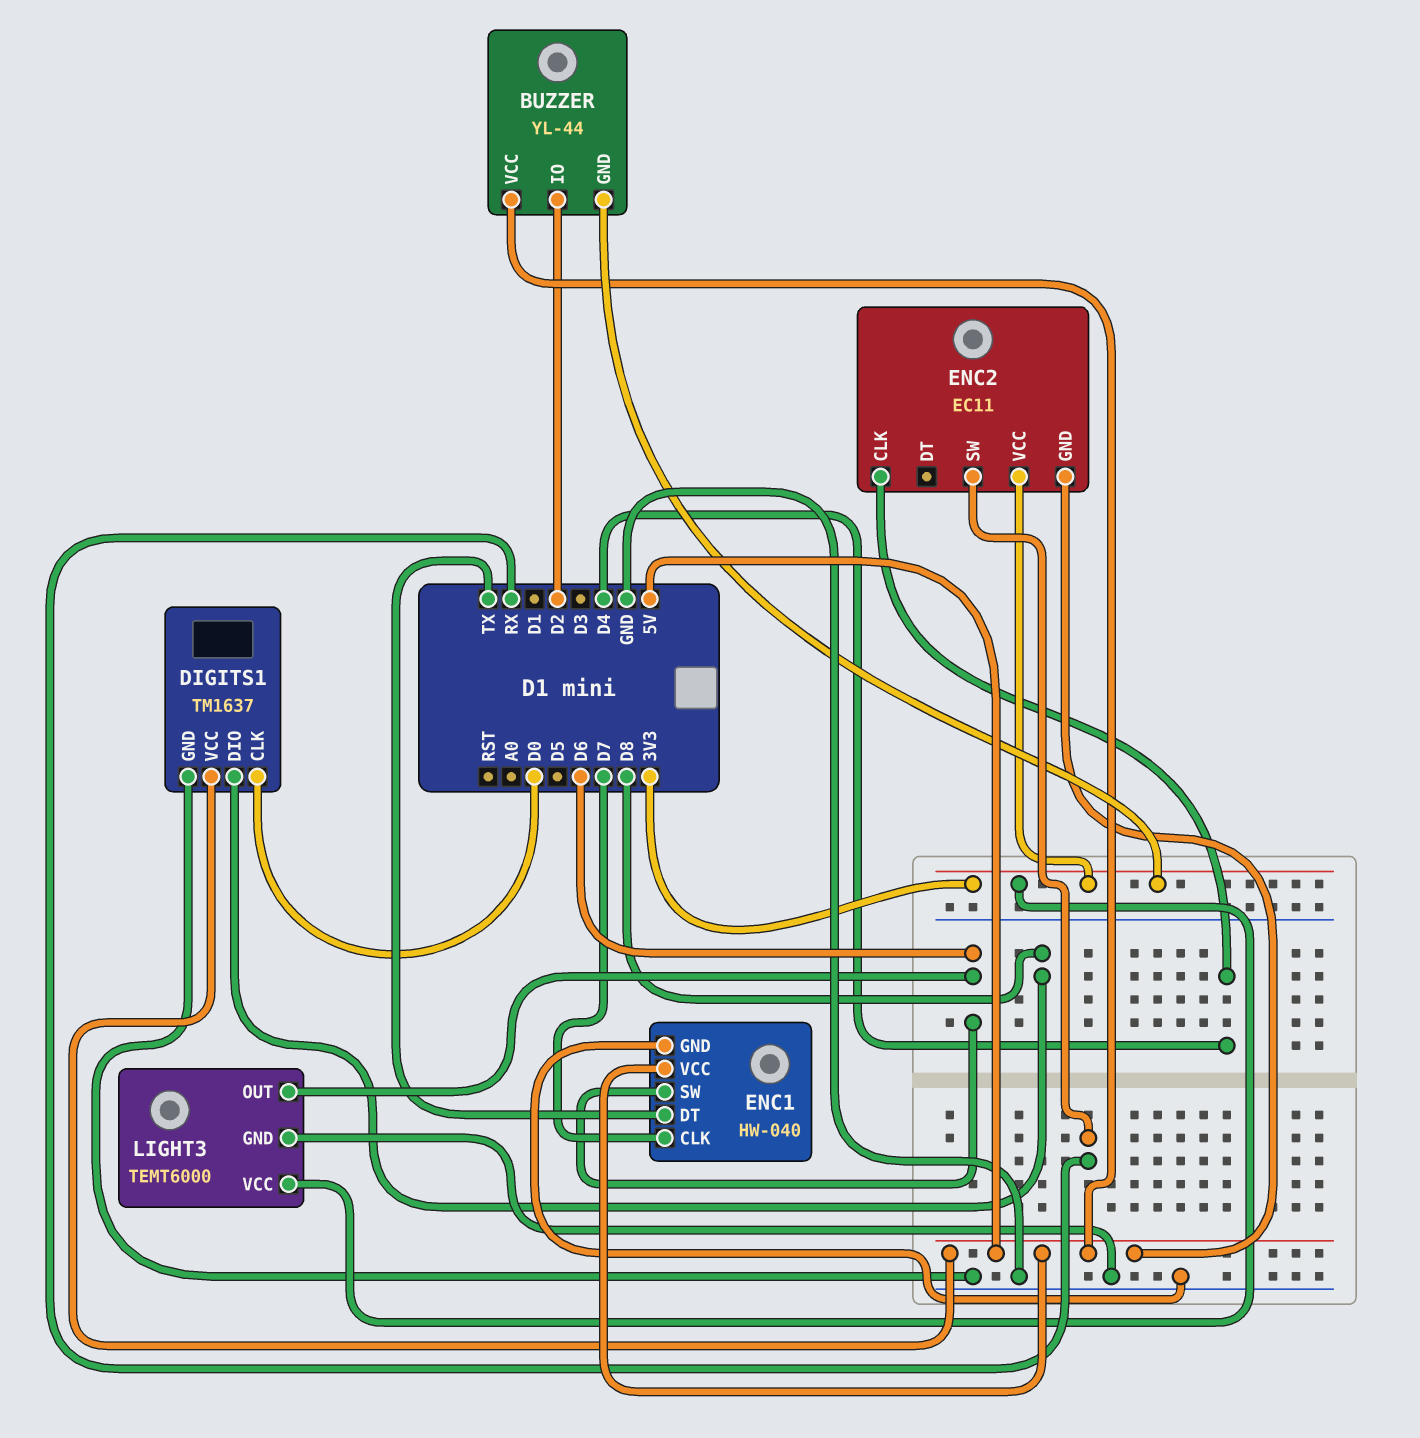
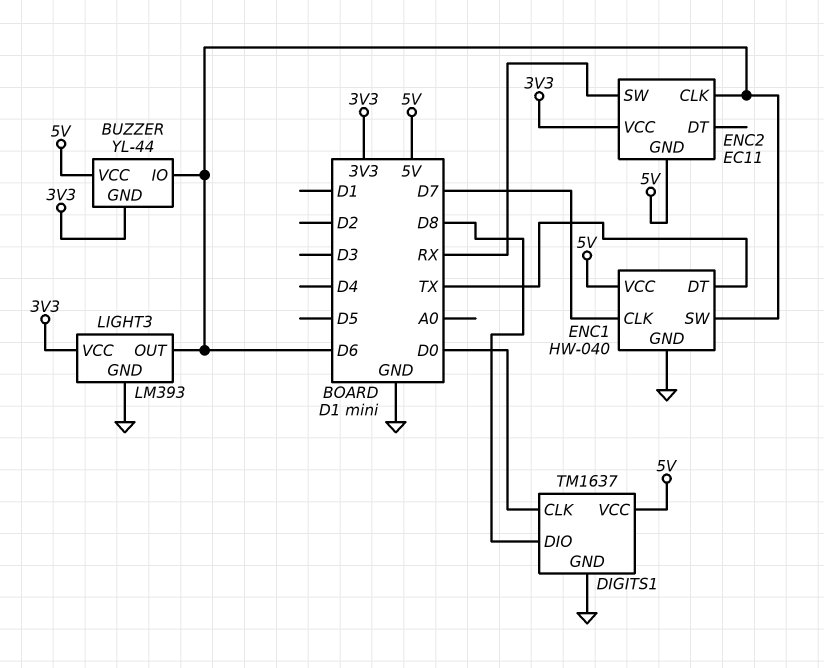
BUZZER pin IO: D2 -> D6
ENC2 pin CLK: D4 -> D6
LIGHT3: TEMT6000 -> LM393

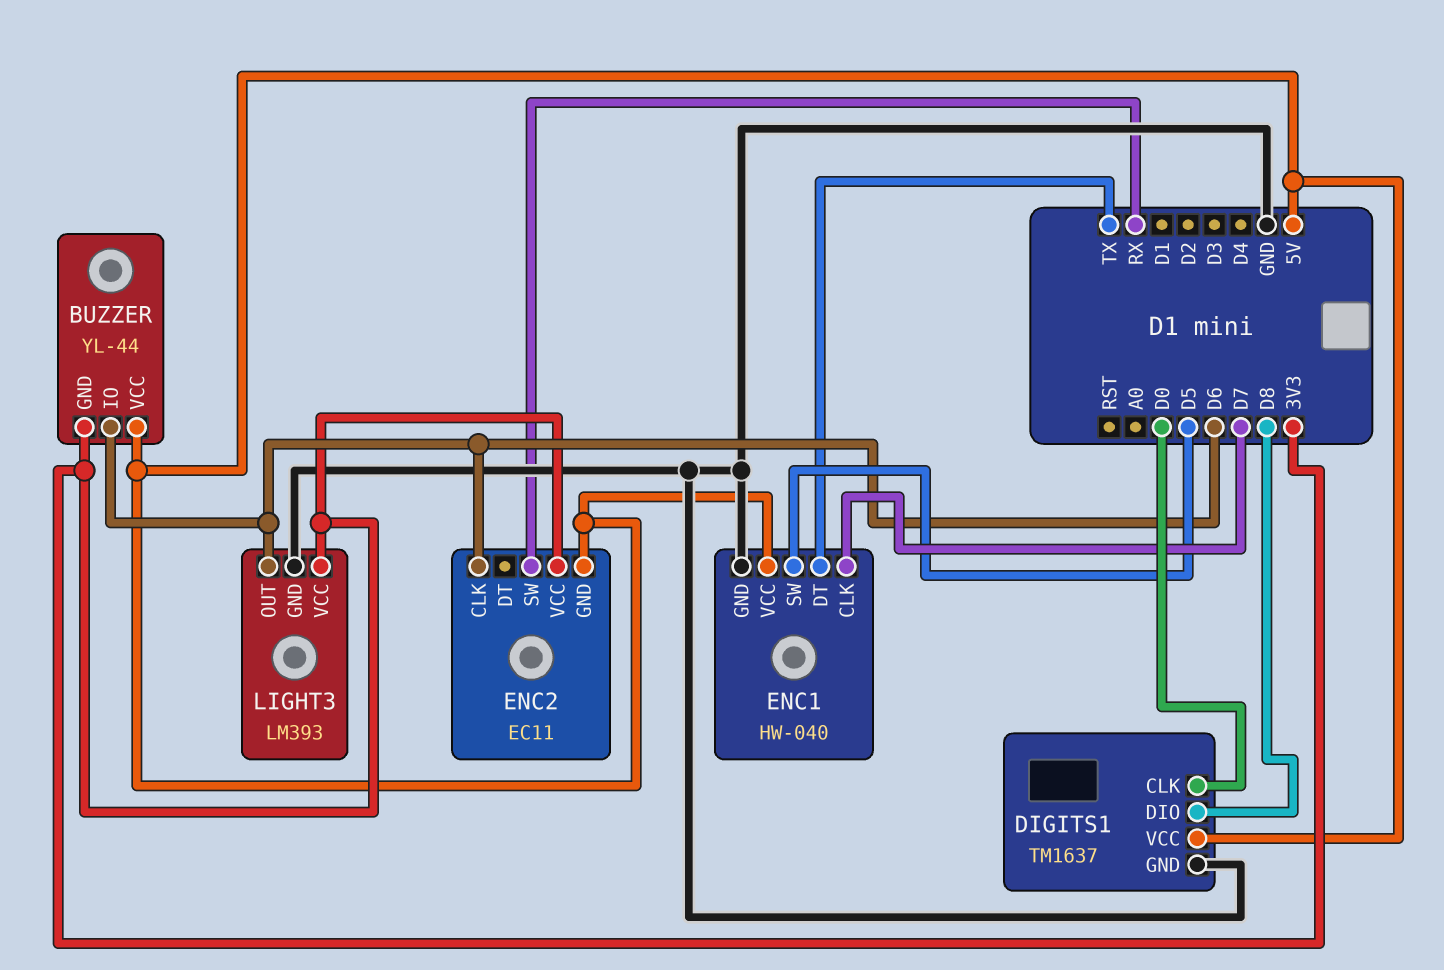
ENC1 pin SW: D6 -> D5

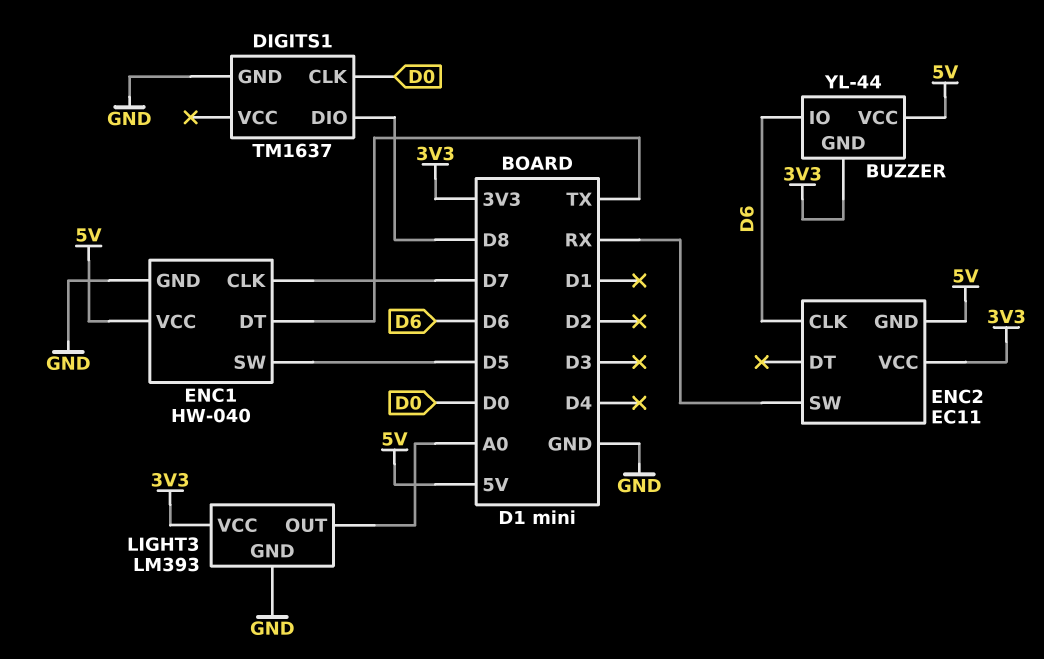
DIGITS1 pin VCC: 5V -> none
LIGHT3 pin OUT: D6 -> A0

